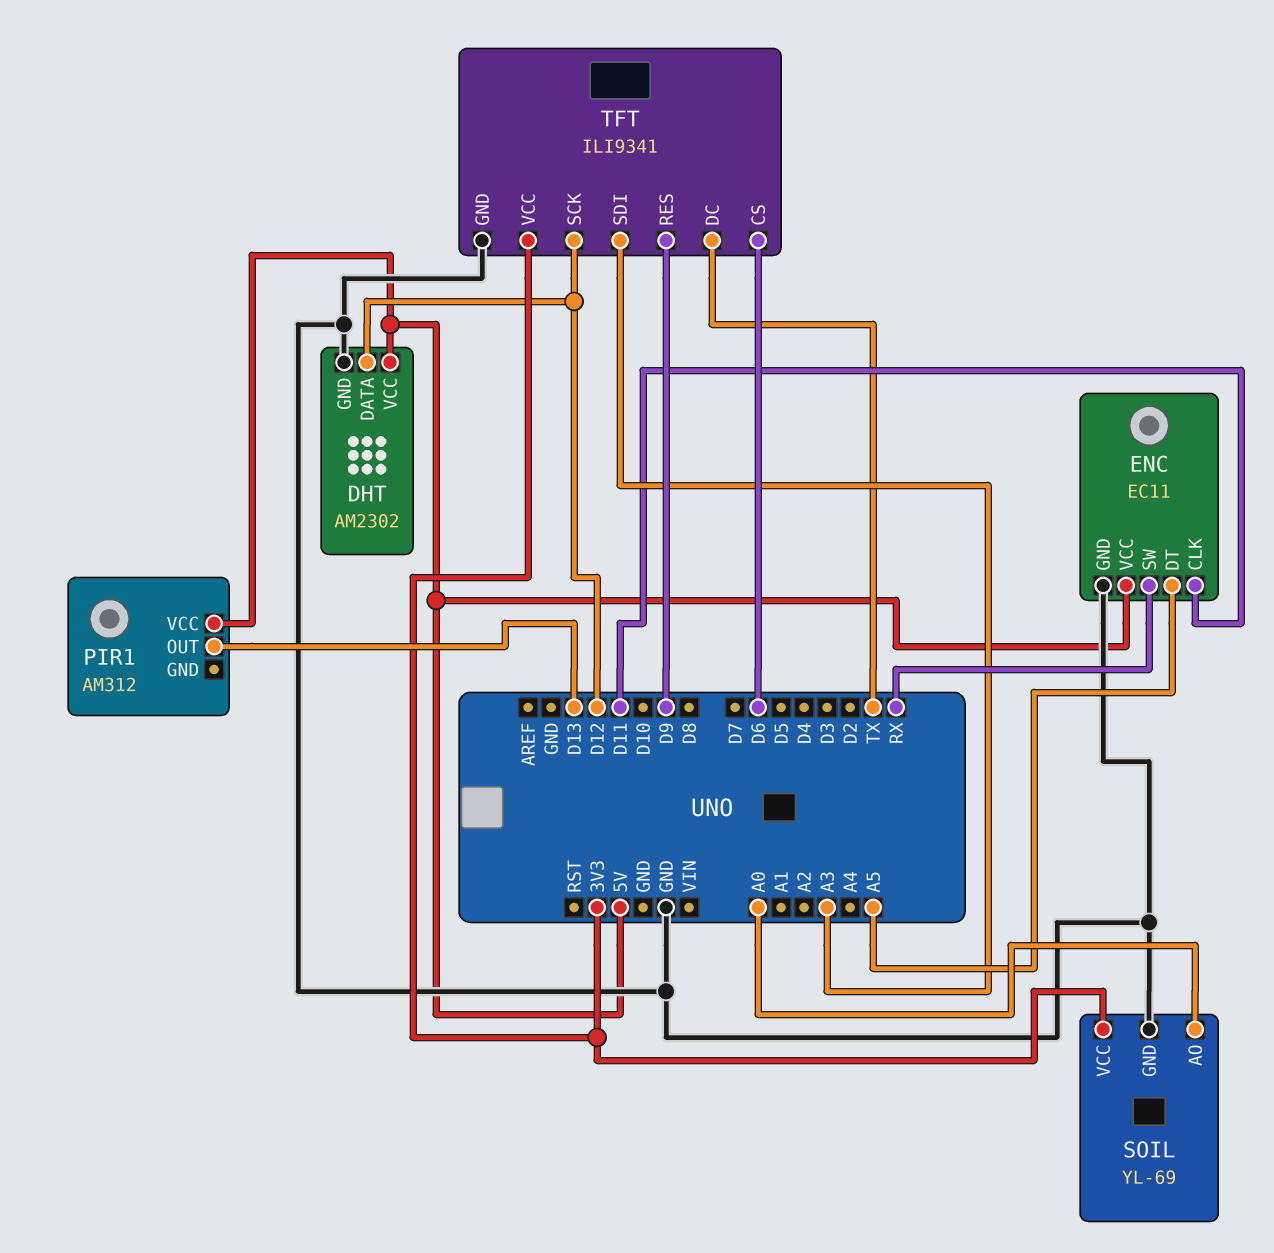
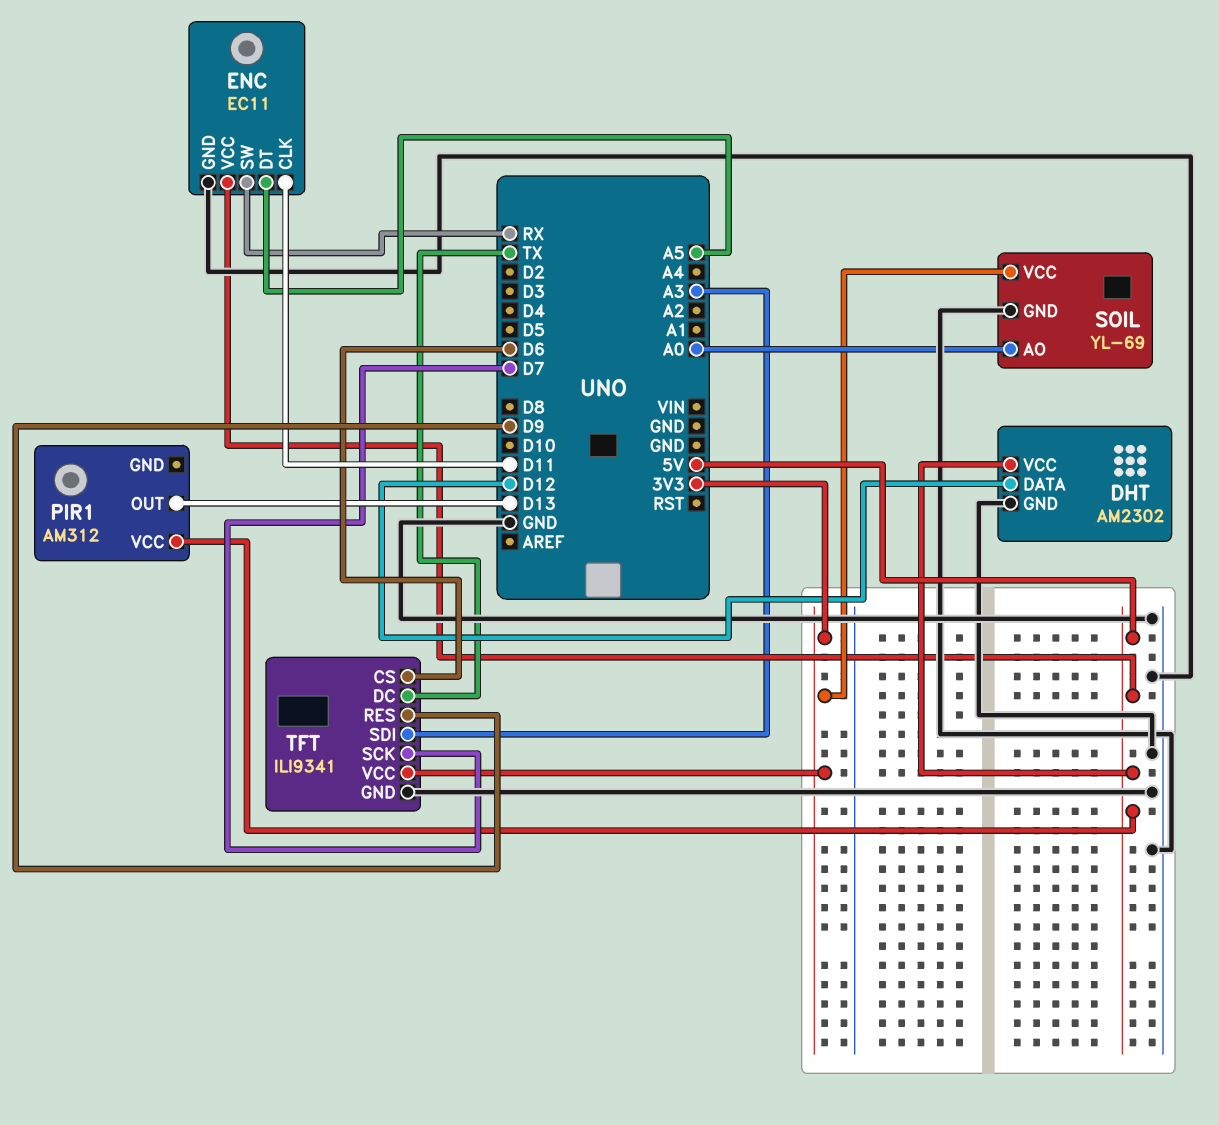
TFT pin SCK: D12 -> D7

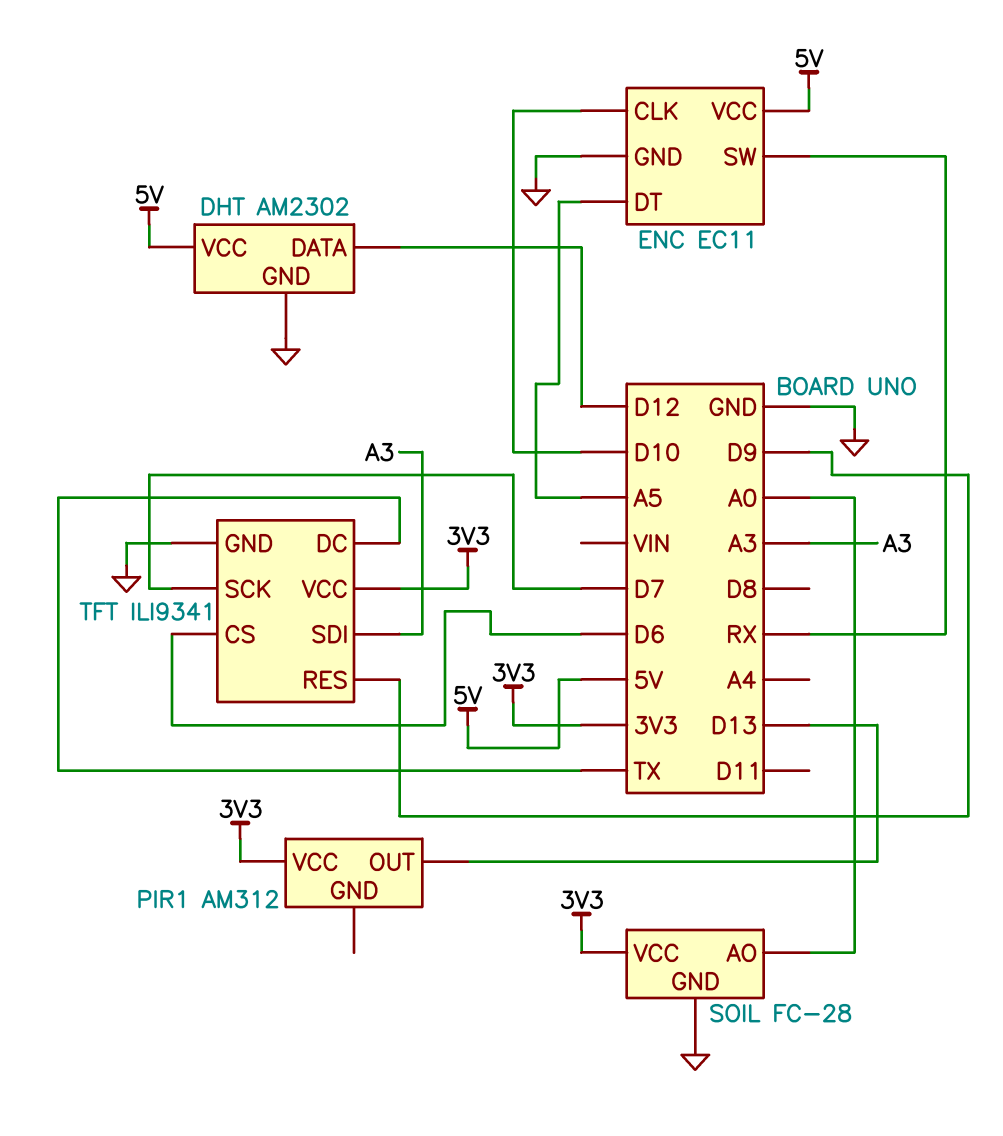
ENC pin CLK: D11 -> D10
PIR1 pin VCC: 5V -> 3V3
SOIL: YL-69 -> FC-28

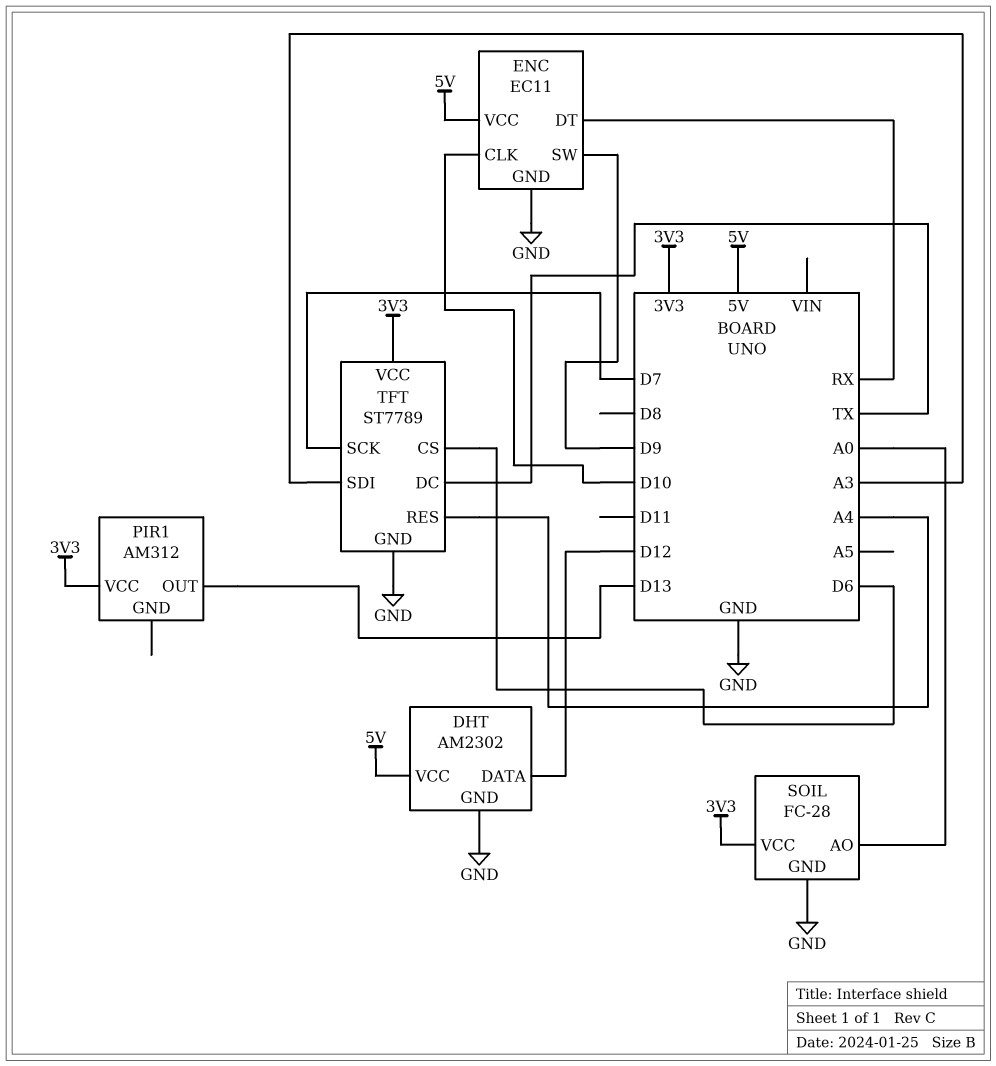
ENC pin DT: A5 -> RX
ENC pin SW: RX -> D9
TFT: ILI9341 -> ST7789
TFT pin RES: D9 -> A4

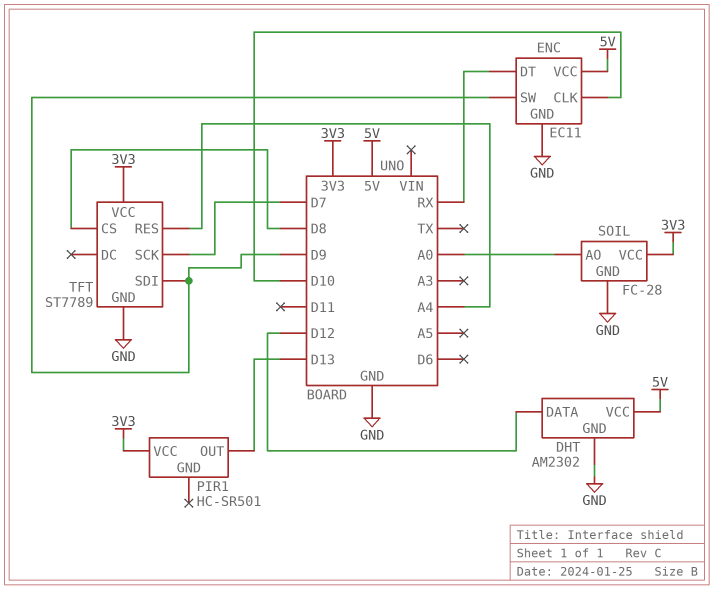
PIR1: AM312 -> HC-SR501
TFT pin CS: D6 -> D8
TFT pin DC: TX -> none
TFT pin SDI: A3 -> D9

